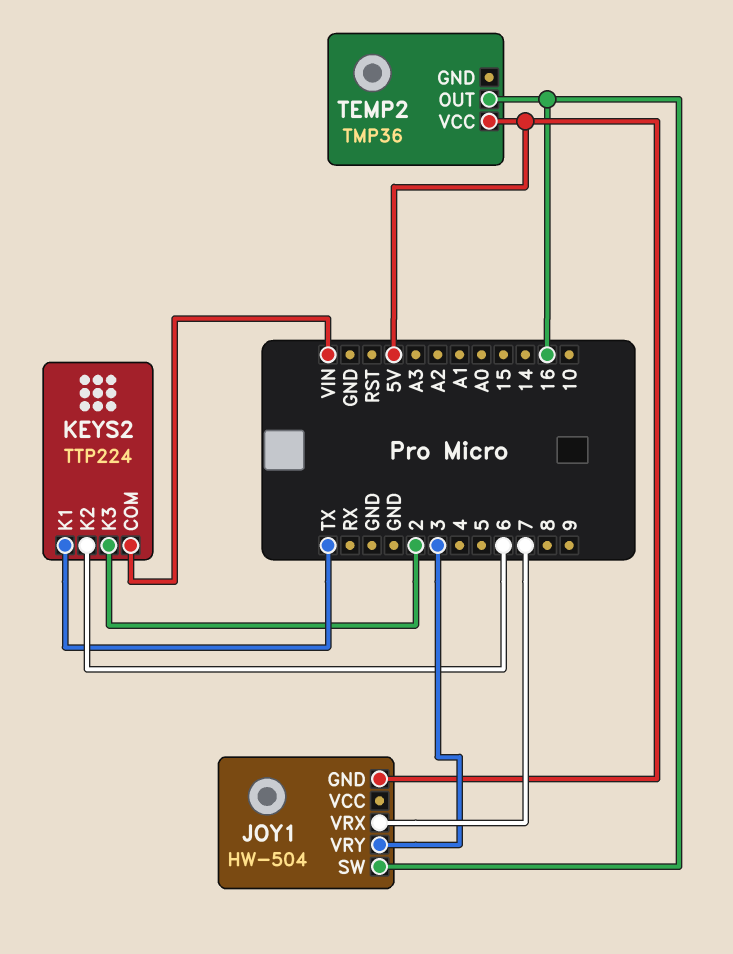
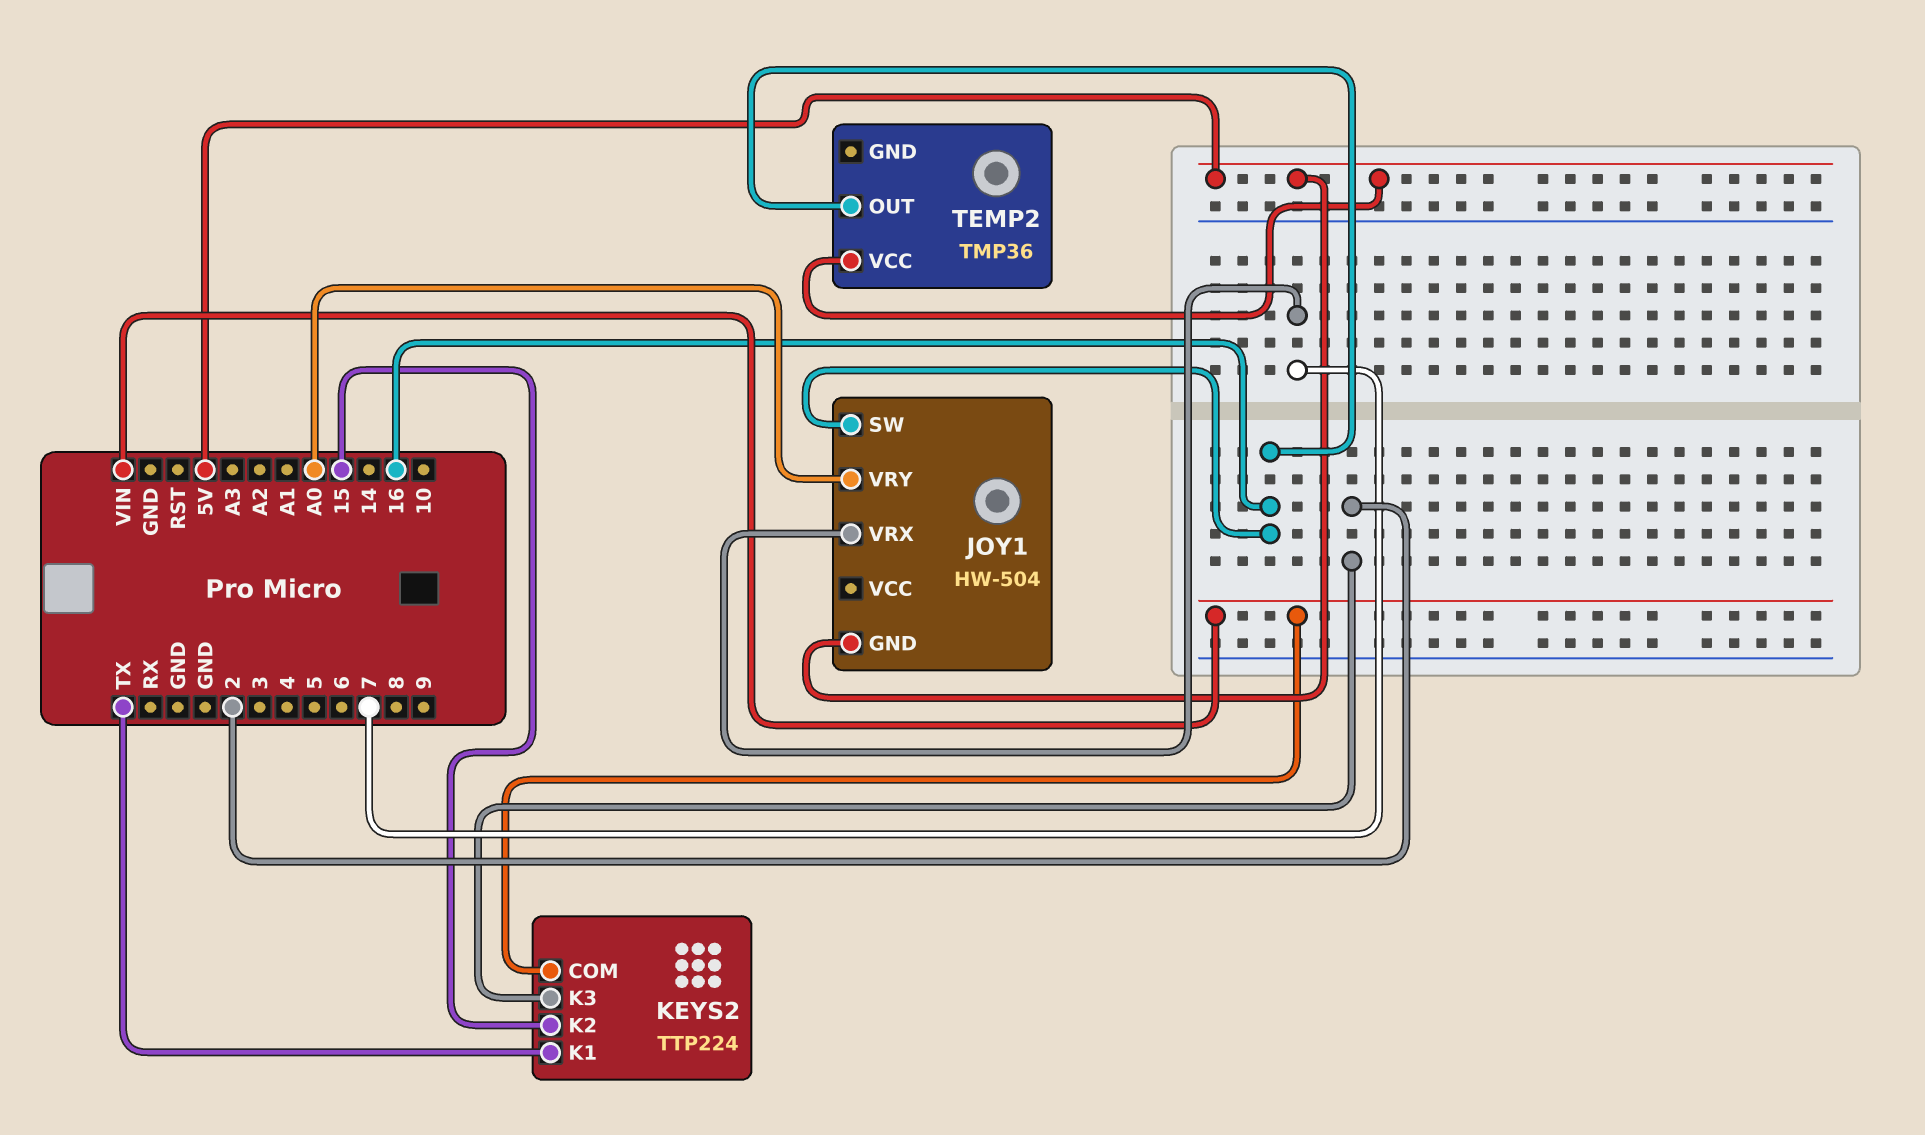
JOY1 pin VRY: 3 -> A0
KEYS2 pin K2: 6 -> 15

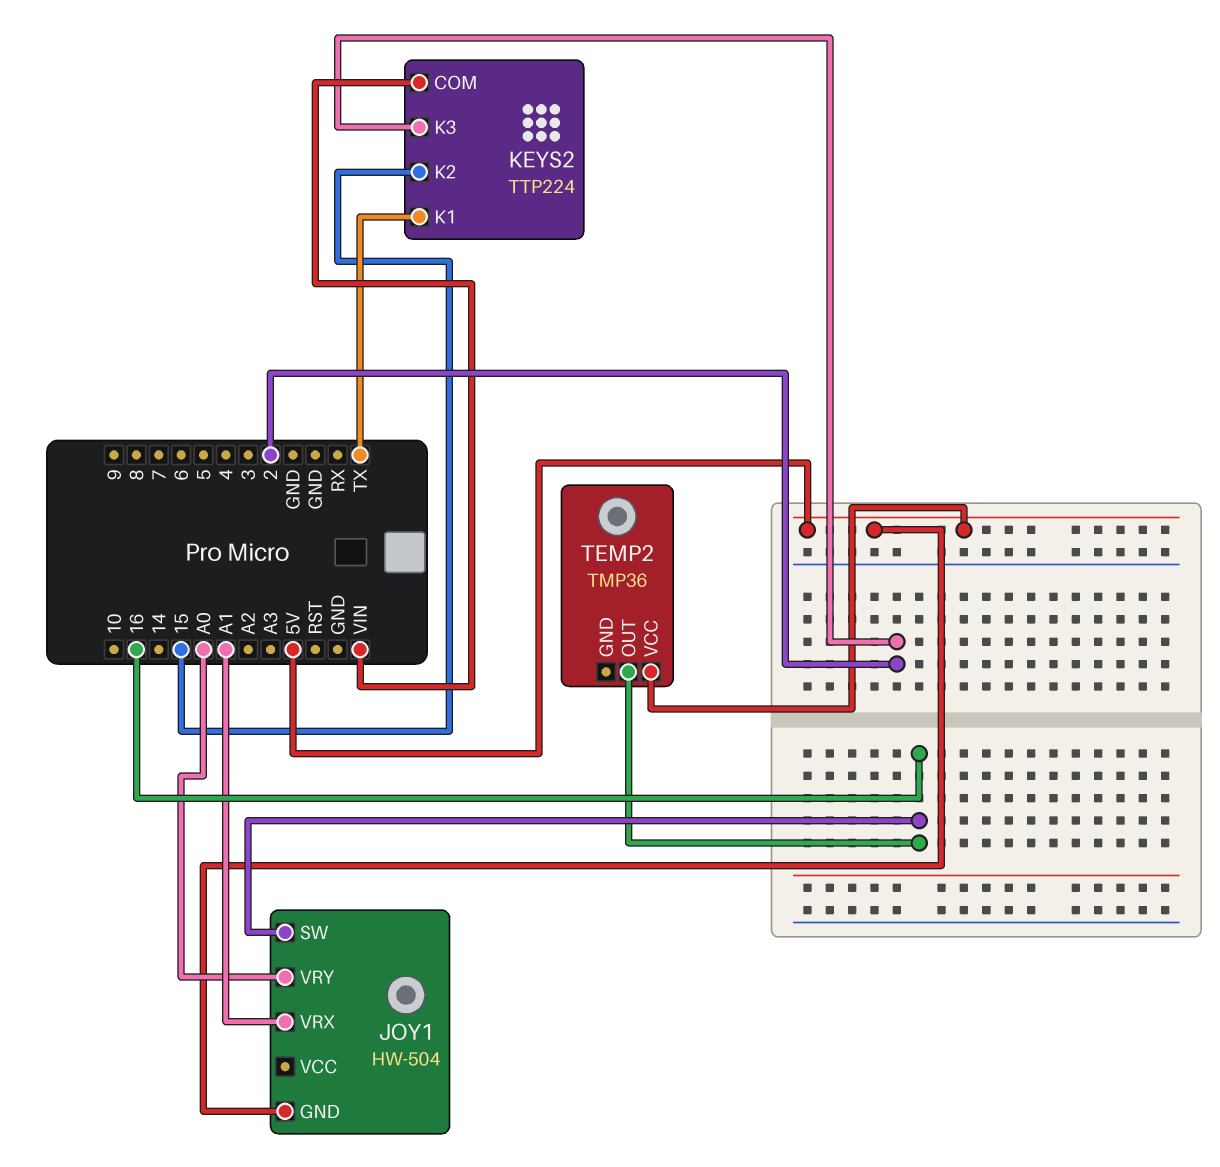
JOY1 pin VRX: 7 -> A1

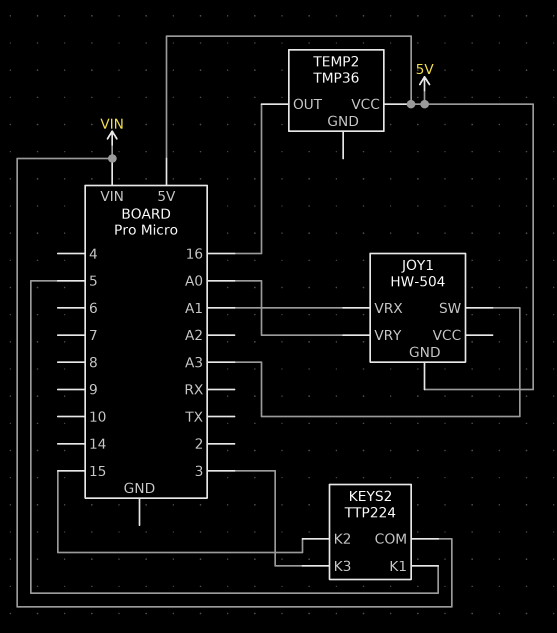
JOY1 pin SW: 16 -> A3
KEYS2 pin K1: TX -> 5
KEYS2 pin K3: 2 -> 3

